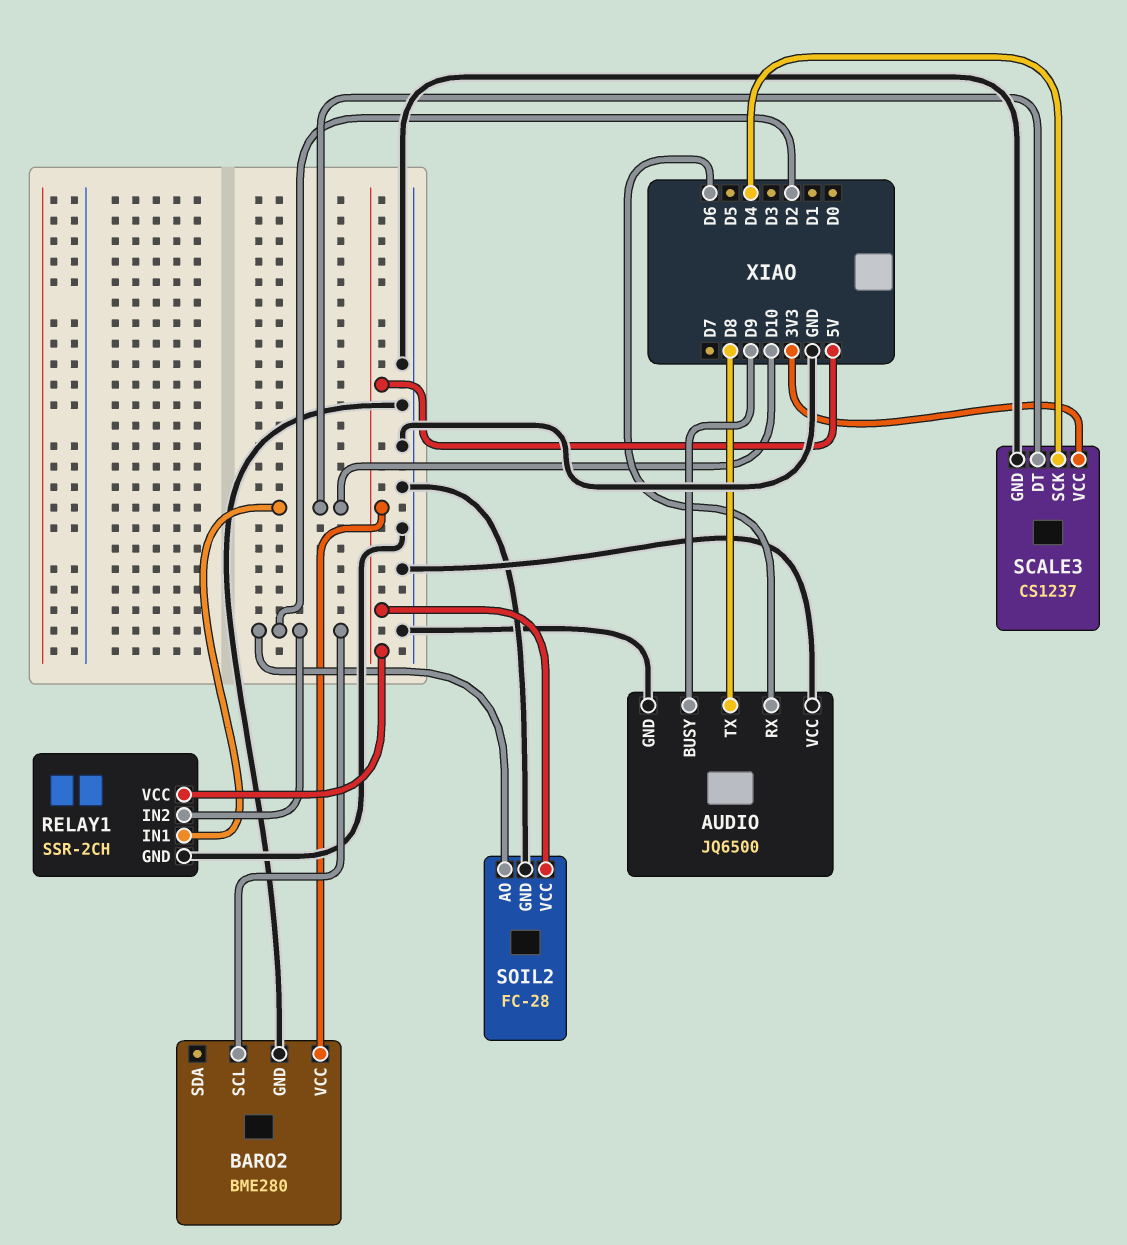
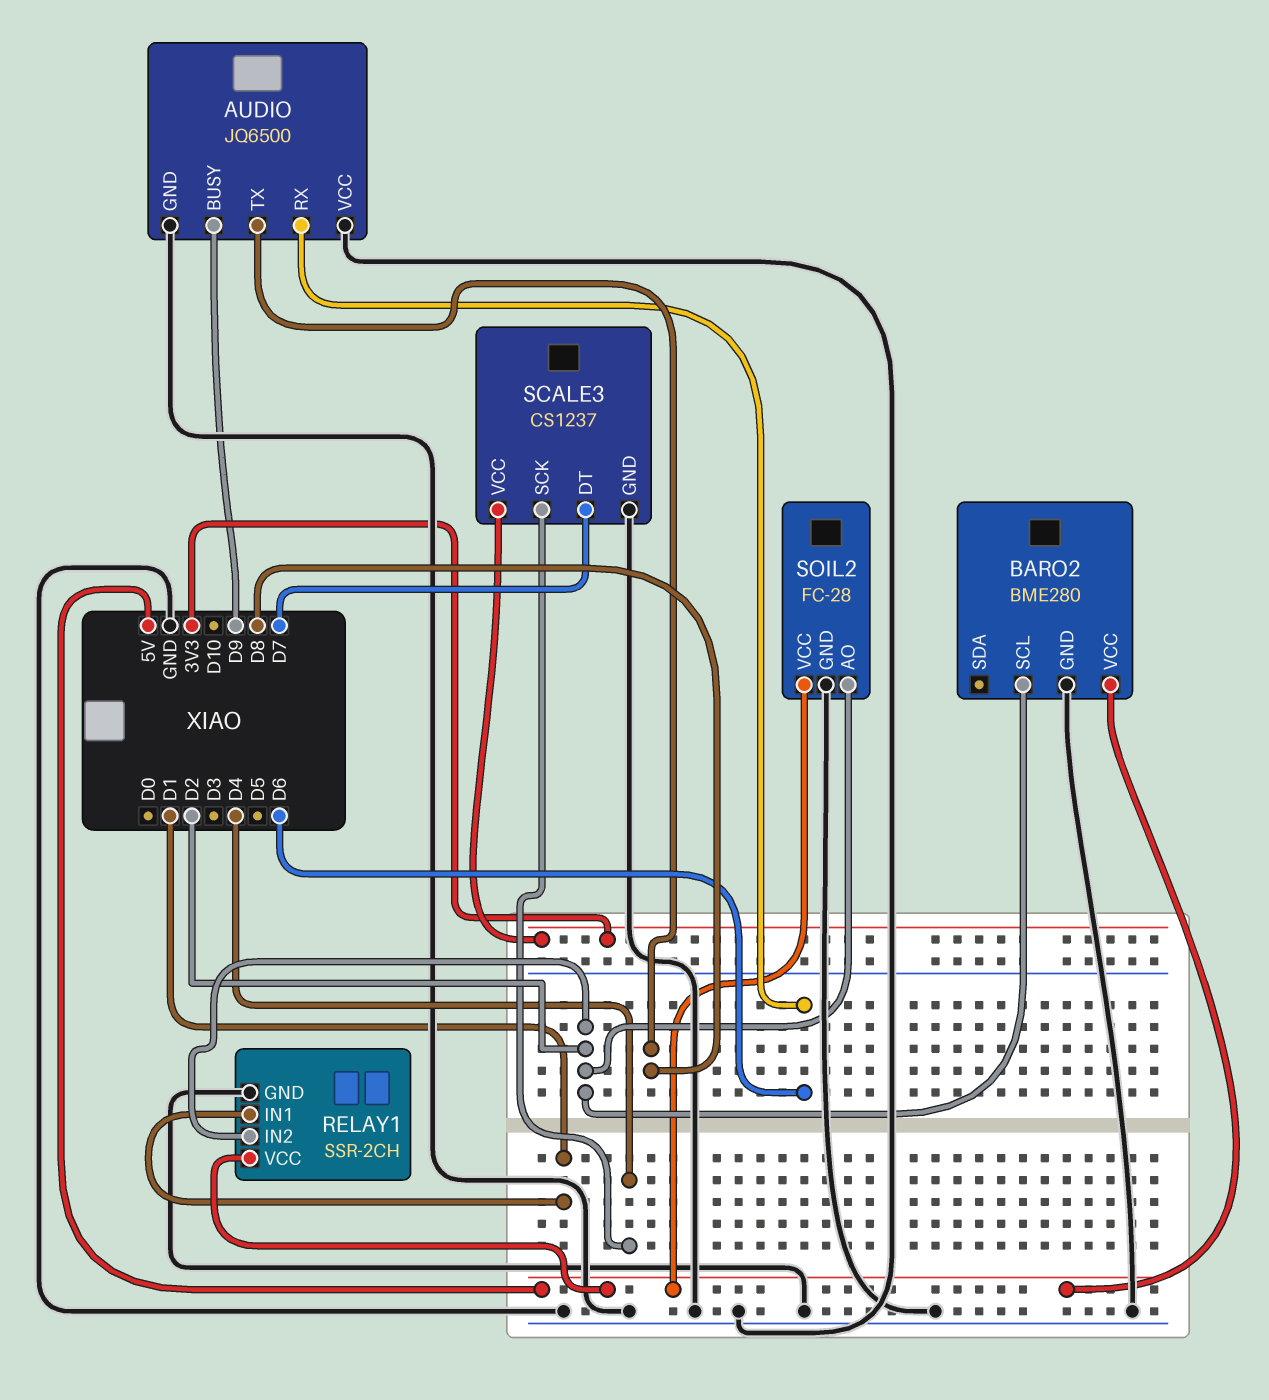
RELAY1 pin IN1: D10 -> D1
SCALE3 pin DT: D10 -> D7

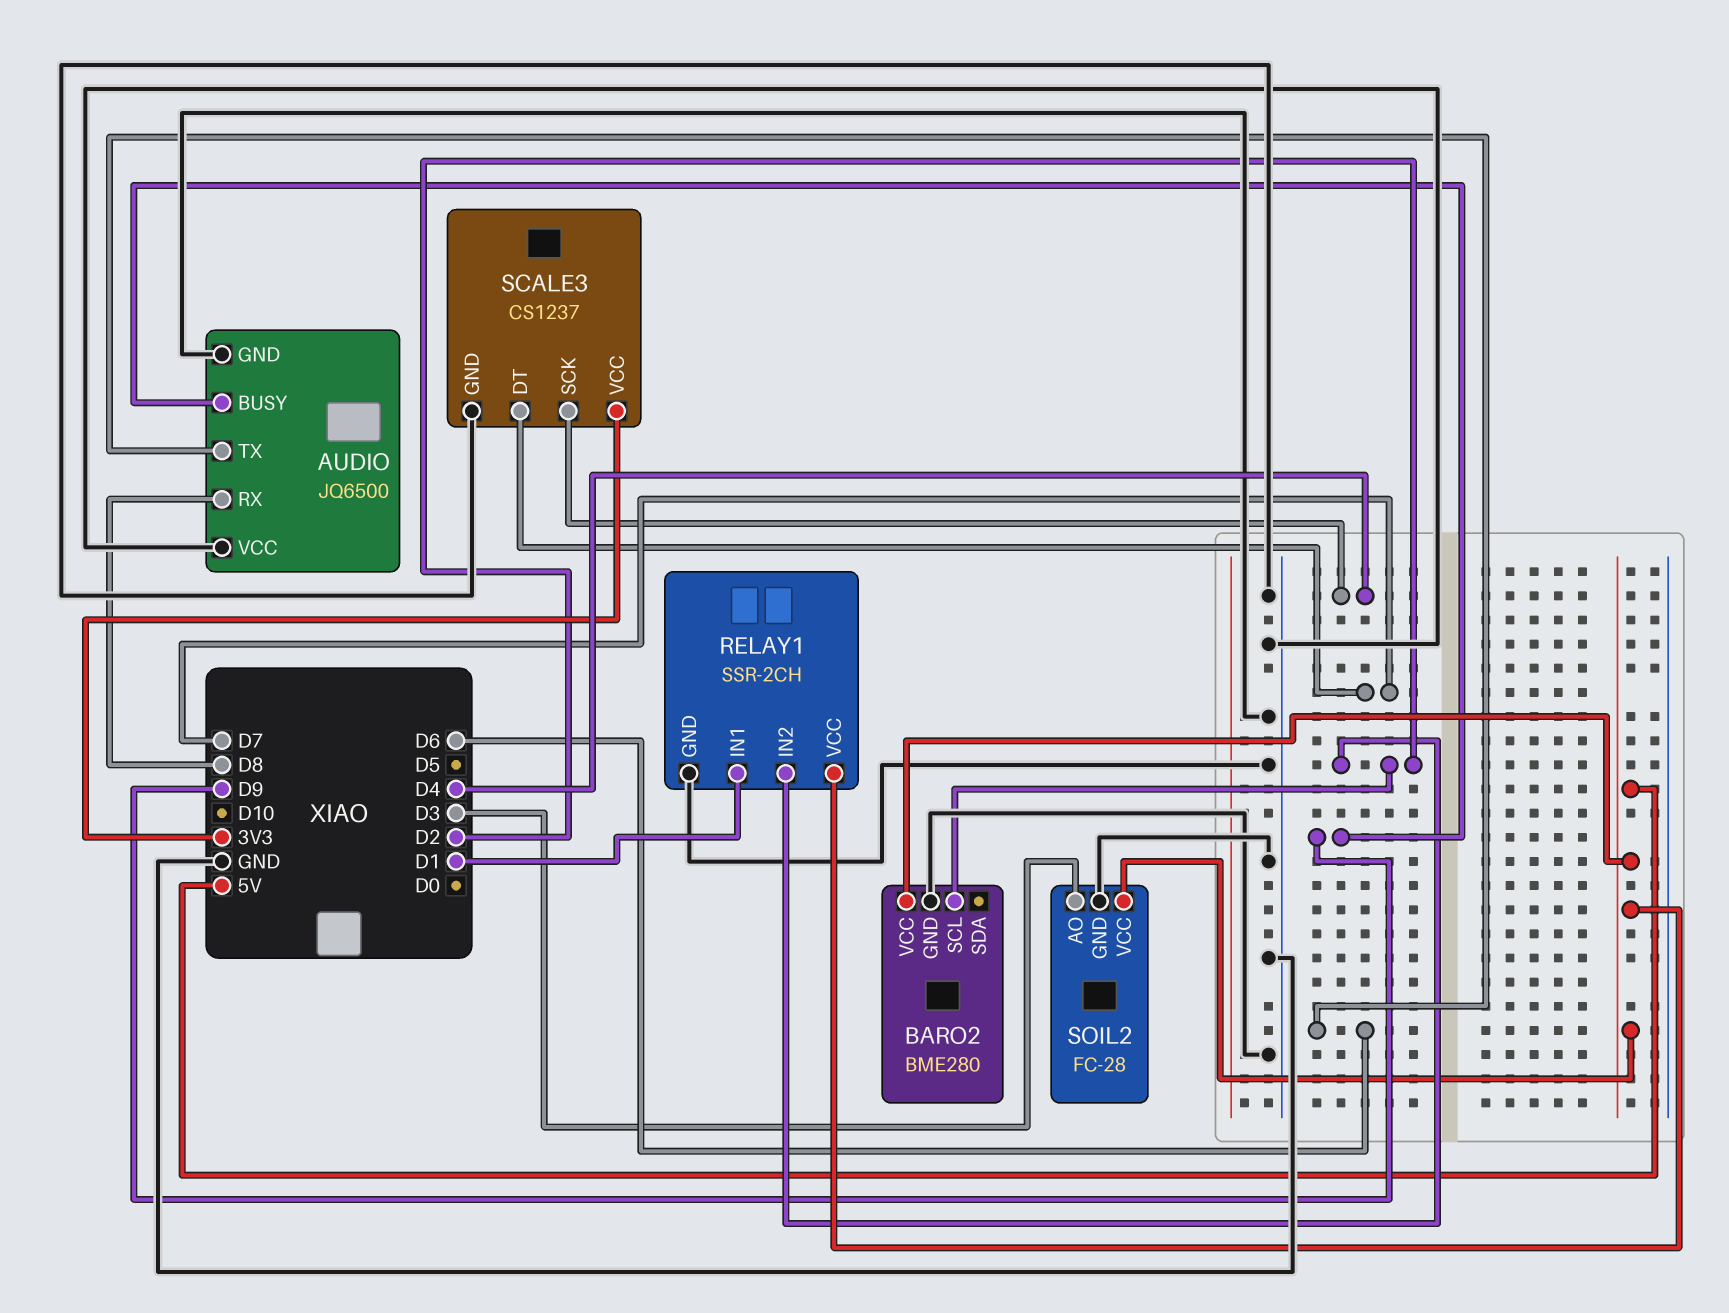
AUDIO pin RX: D6 -> D8
AUDIO pin TX: D8 -> D6
SOIL2 pin AO: D2 -> D3

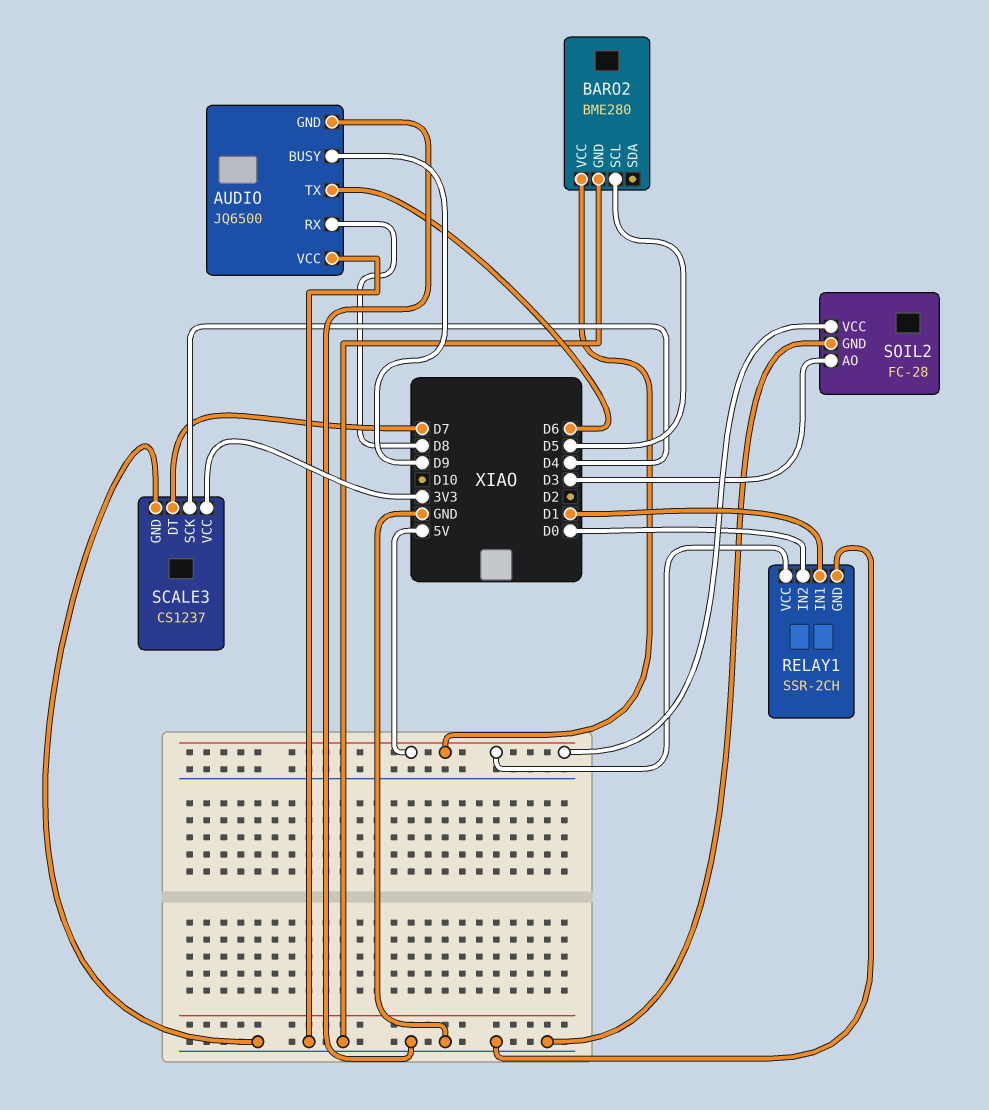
BARO2 pin SCL: D2 -> D5
RELAY1 pin IN2: D2 -> D0

